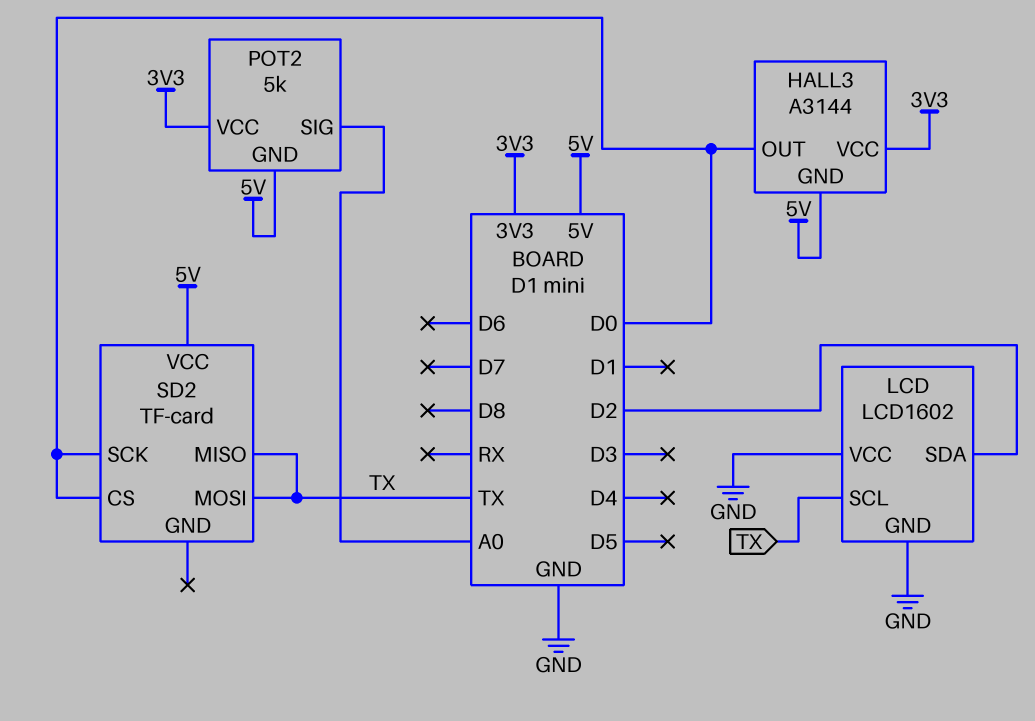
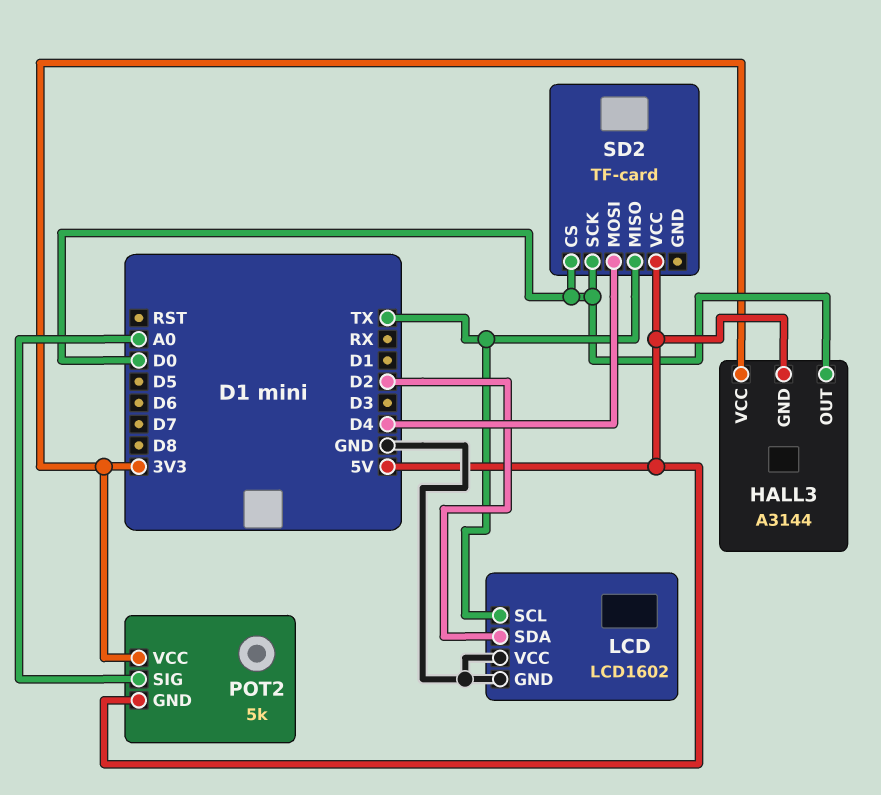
SD2 pin MOSI: TX -> D4

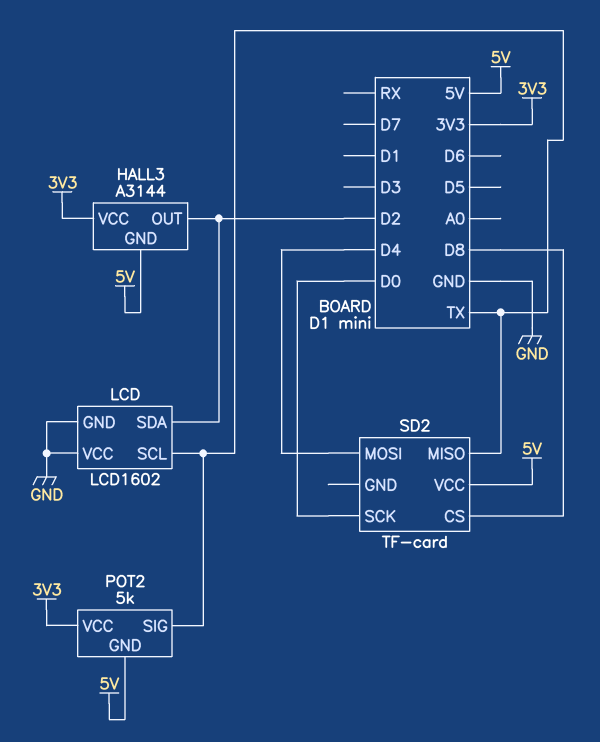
HALL3 pin OUT: D0 -> D2
POT2 pin SIG: A0 -> TX
SD2 pin CS: D0 -> D8

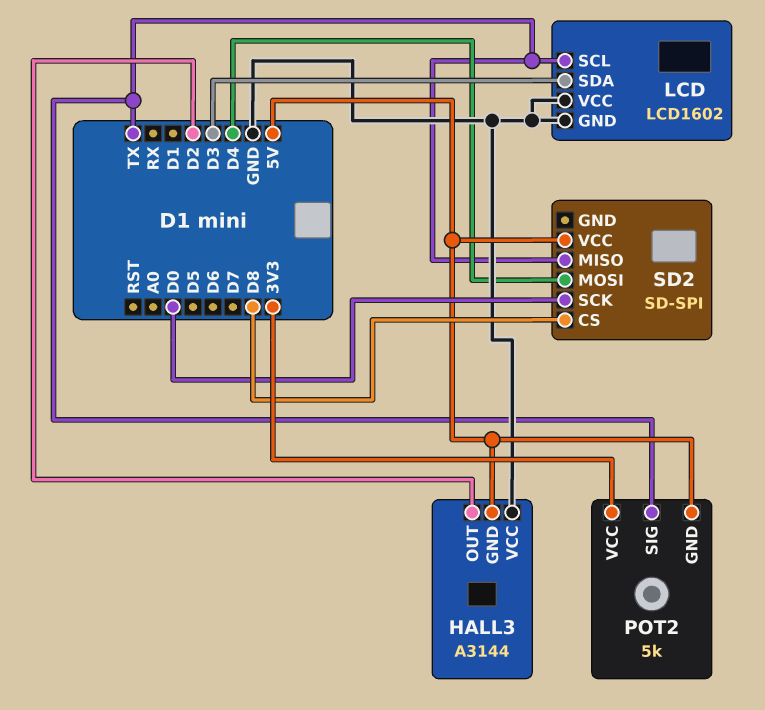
HALL3 pin VCC: 3V3 -> GND
LCD pin SDA: D2 -> D3
SD2: TF-card -> SD-SPI

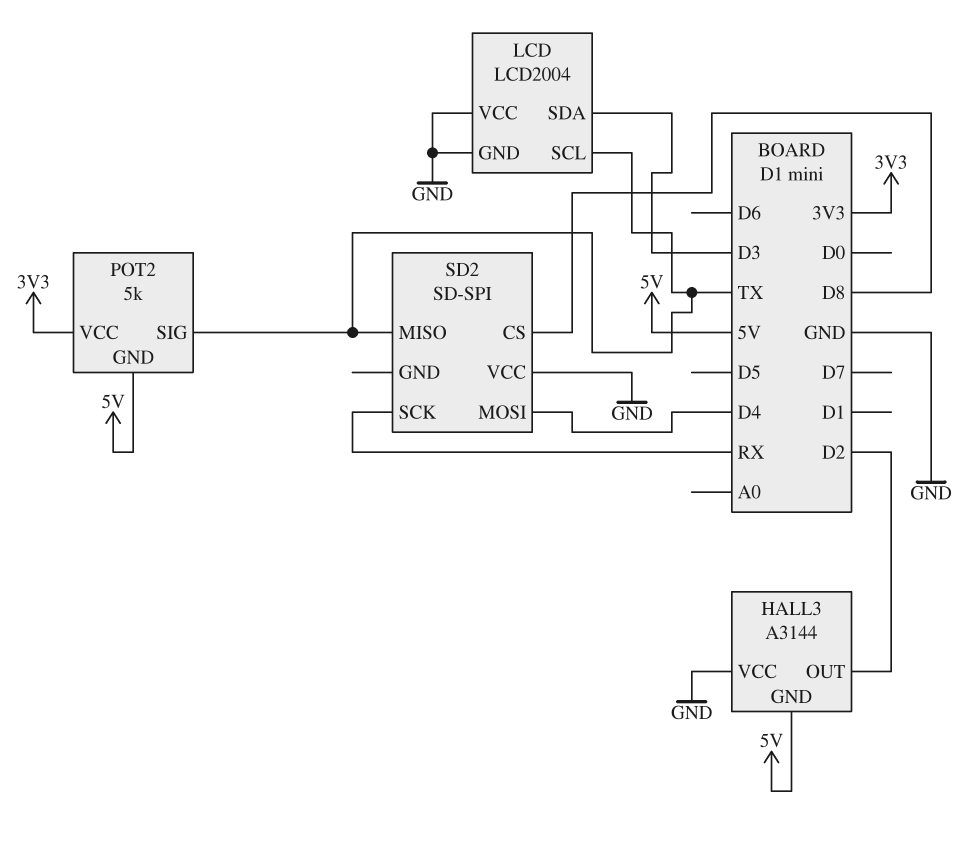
LCD: LCD1602 -> LCD2004
SD2 pin SCK: D0 -> RX
SD2 pin VCC: 5V -> GND

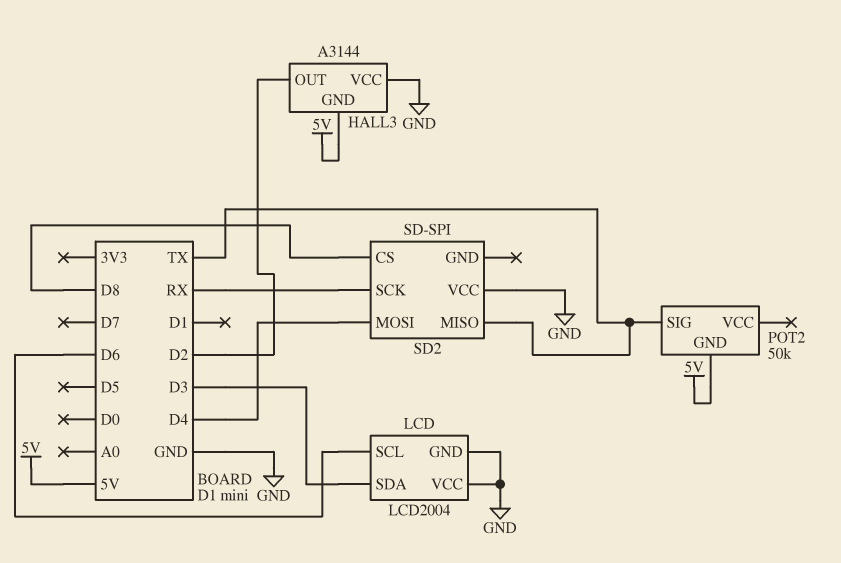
LCD pin SCL: TX -> D6
POT2: 5k -> 50k
POT2 pin VCC: 3V3 -> none

